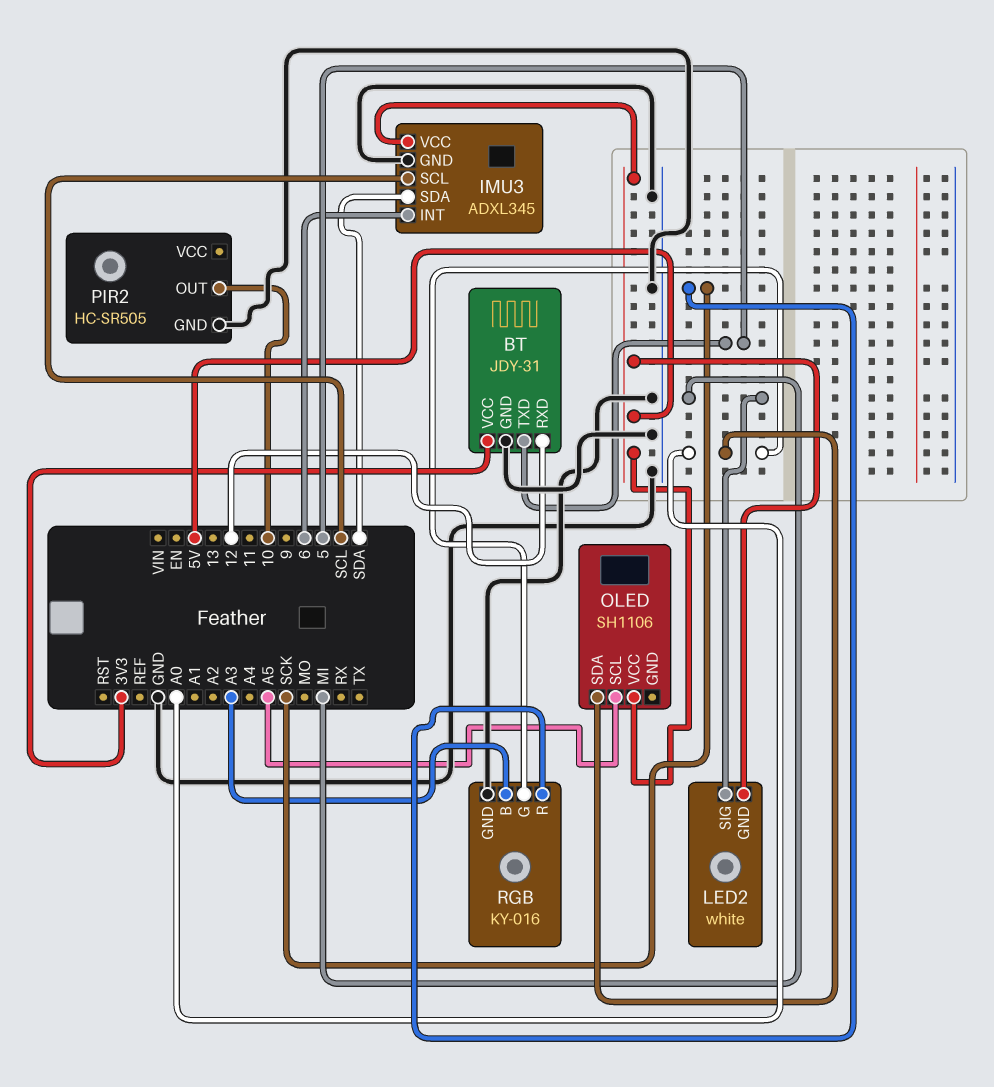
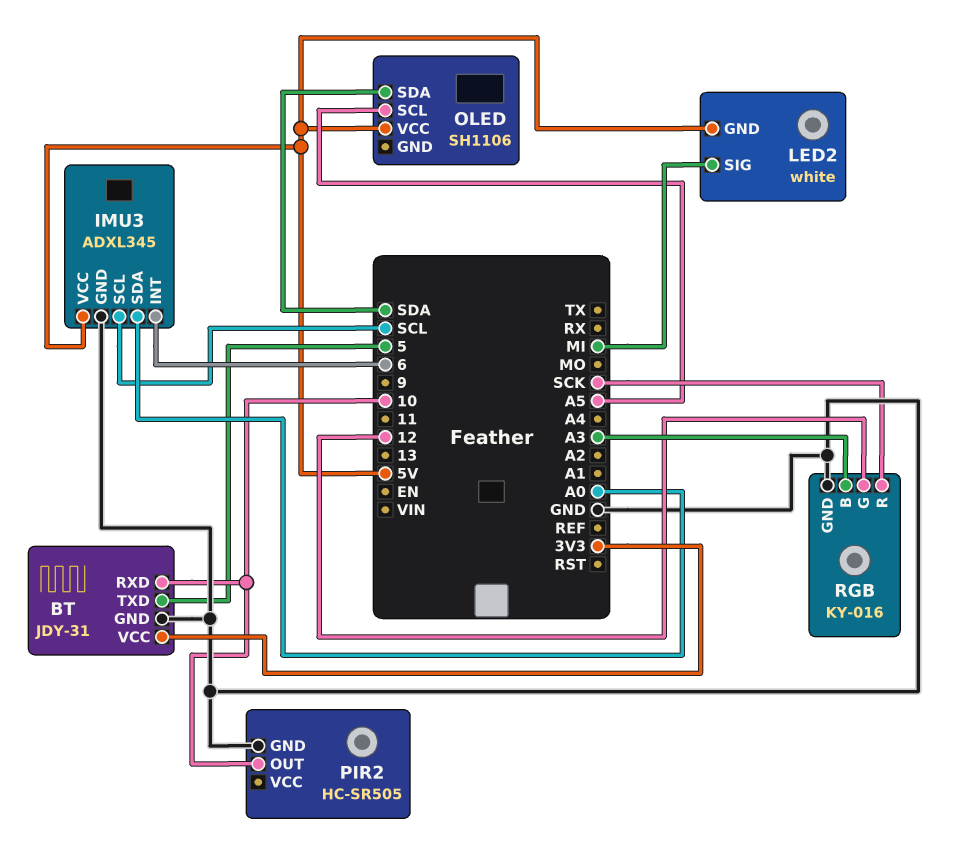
BT pin RXD: 12 -> 10
IMU3 pin SDA: SDA -> A0
OLED pin SDA: A0 -> SDA
RGB pin G: A0 -> 12

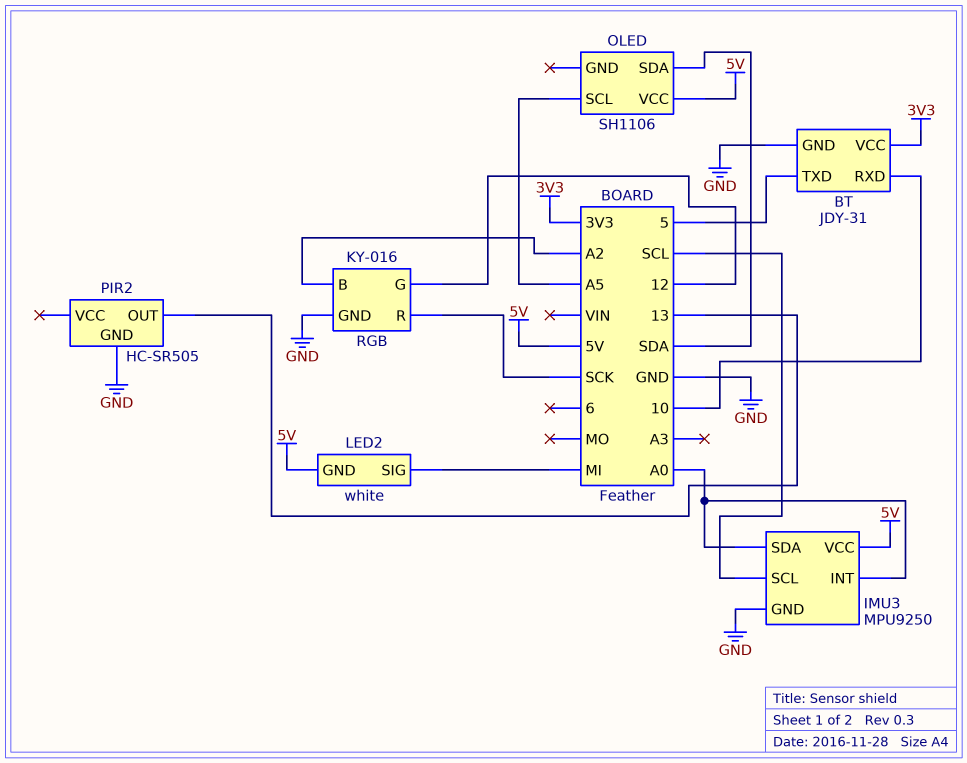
IMU3: ADXL345 -> MPU9250
IMU3 pin INT: 6 -> A0
PIR2 pin OUT: 10 -> 13
RGB pin B: A3 -> A2

